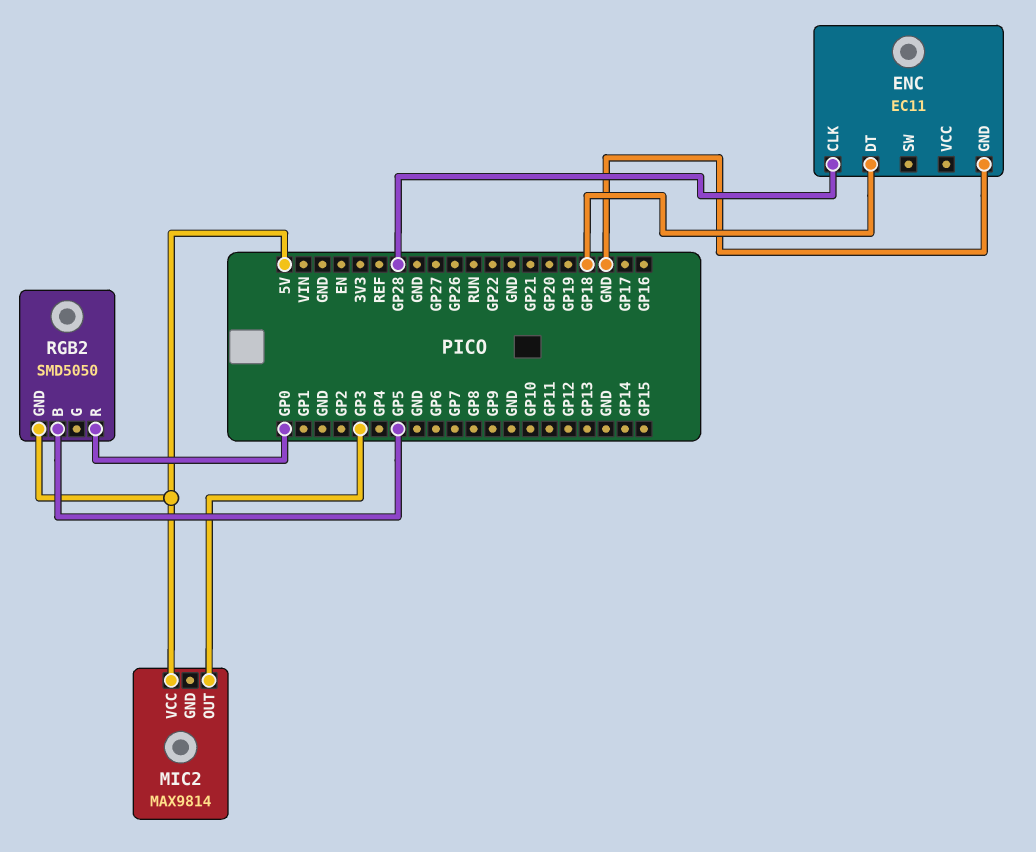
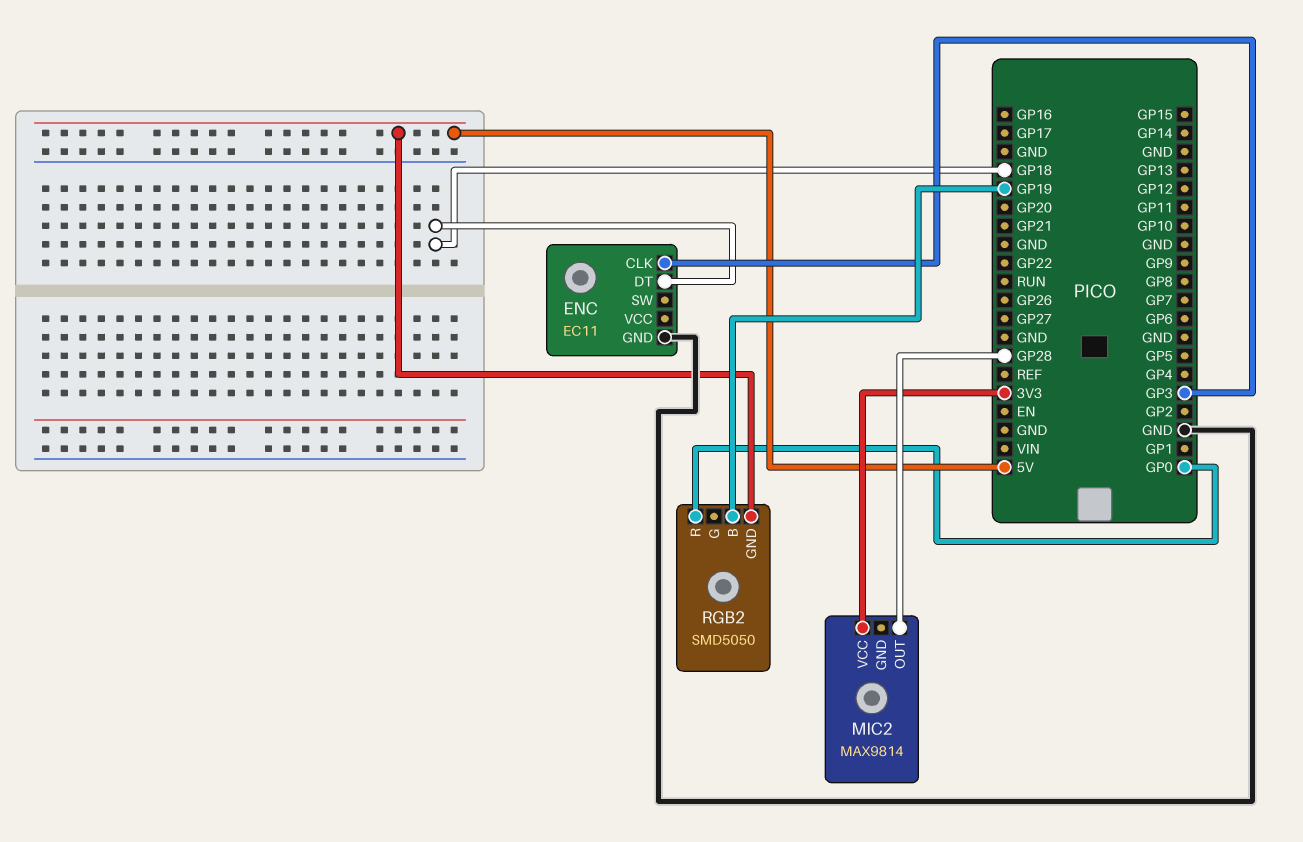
ENC pin CLK: GP28 -> GP3
MIC2 pin OUT: GP3 -> GP28
MIC2 pin VCC: 5V -> 3V3
RGB2 pin B: GP5 -> GP19

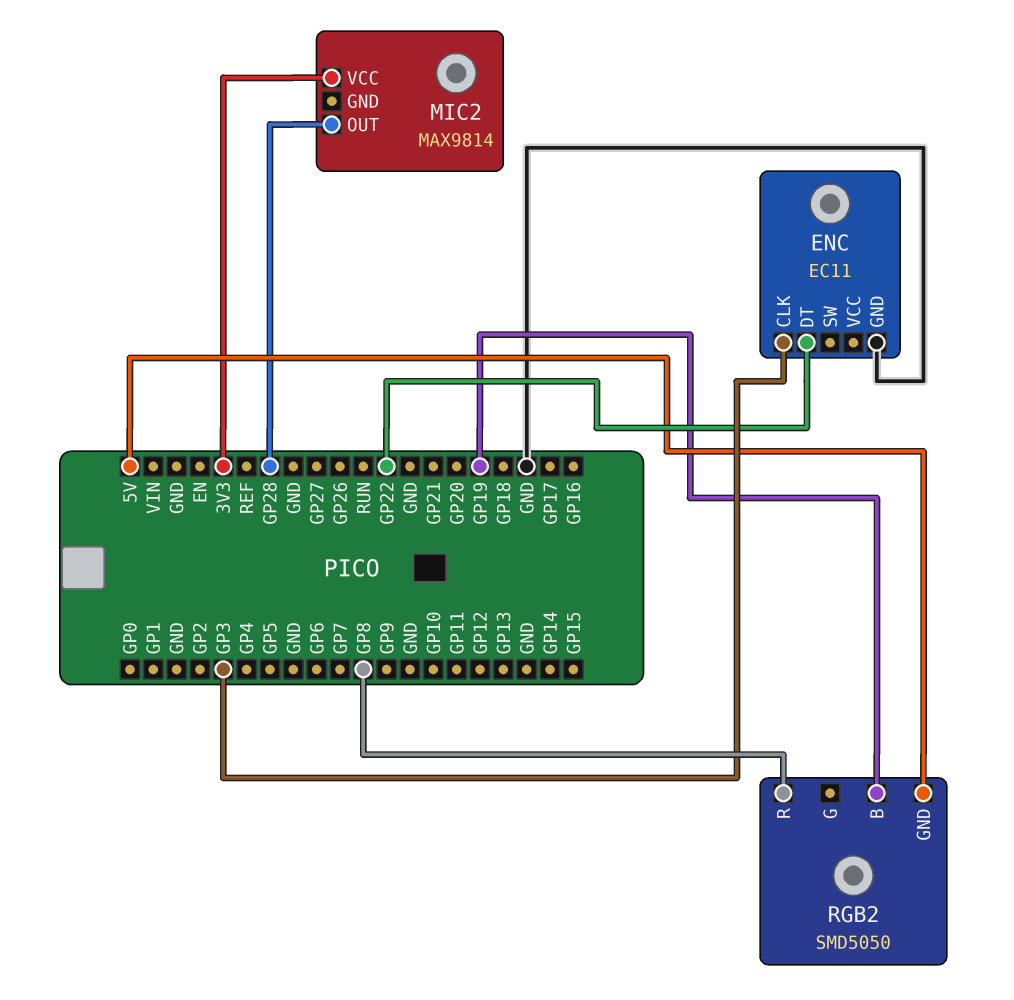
ENC pin DT: GP18 -> GP22
RGB2 pin R: GP0 -> GP8

